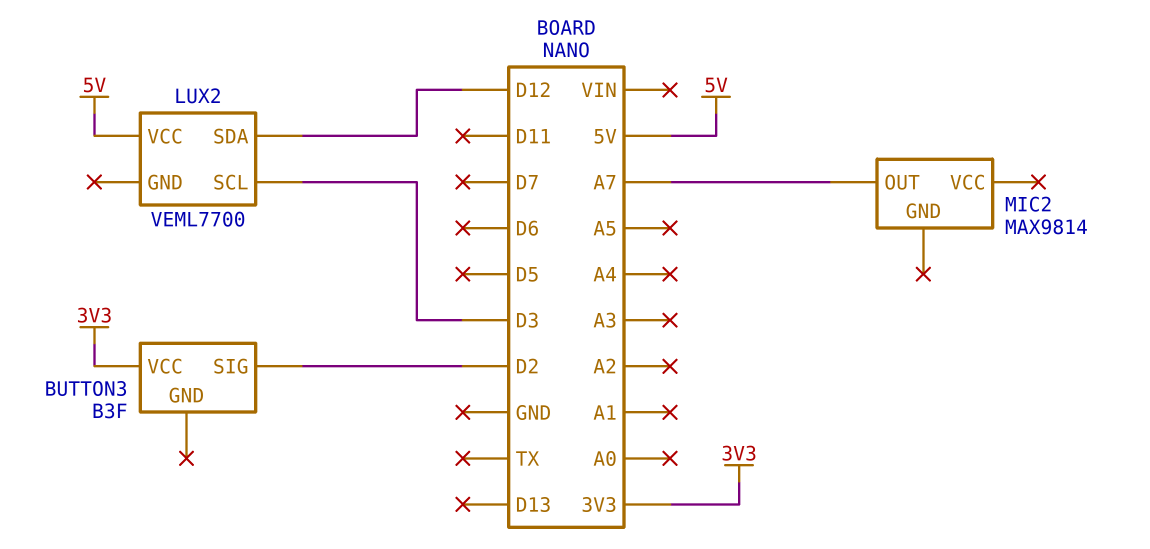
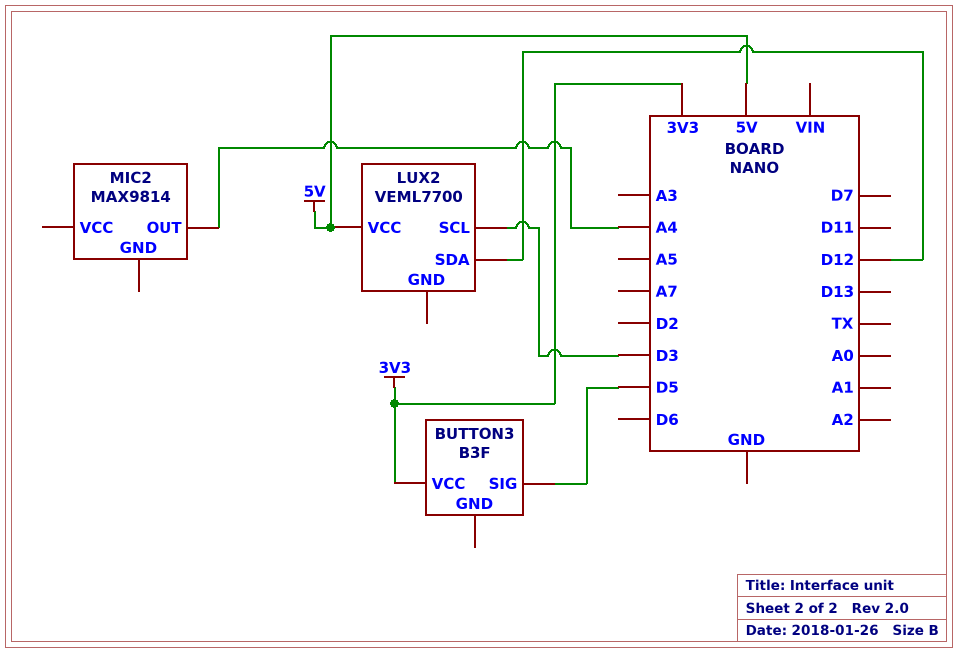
BUTTON3 pin SIG: D2 -> D5
MIC2 pin OUT: A7 -> A4

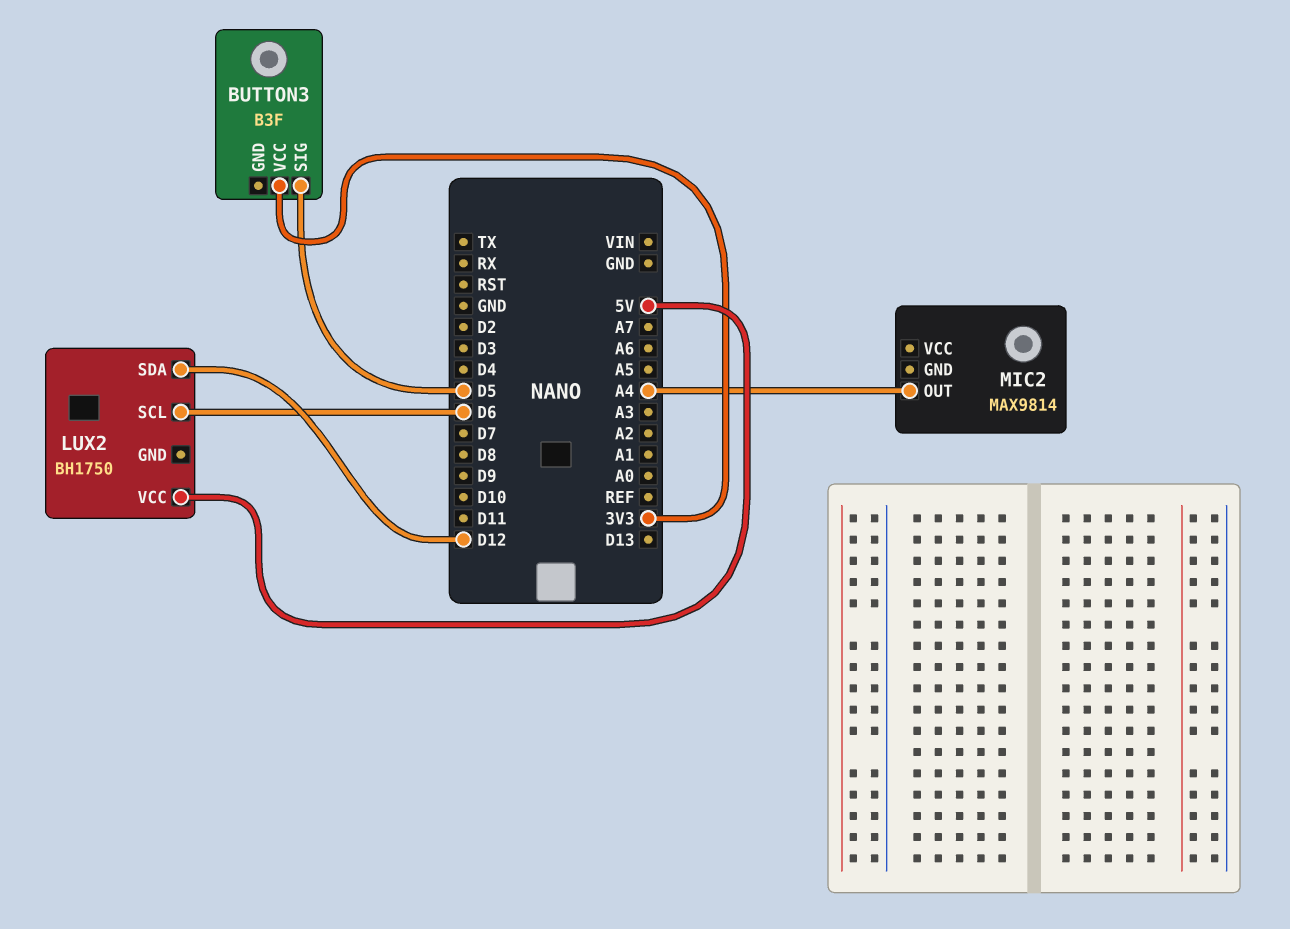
LUX2: VEML7700 -> BH1750
LUX2 pin SCL: D3 -> D6

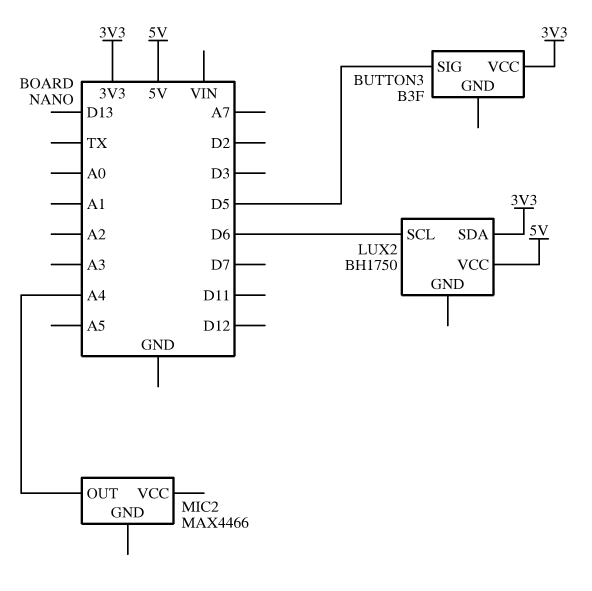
LUX2 pin SDA: D12 -> 3V3
MIC2: MAX9814 -> MAX4466

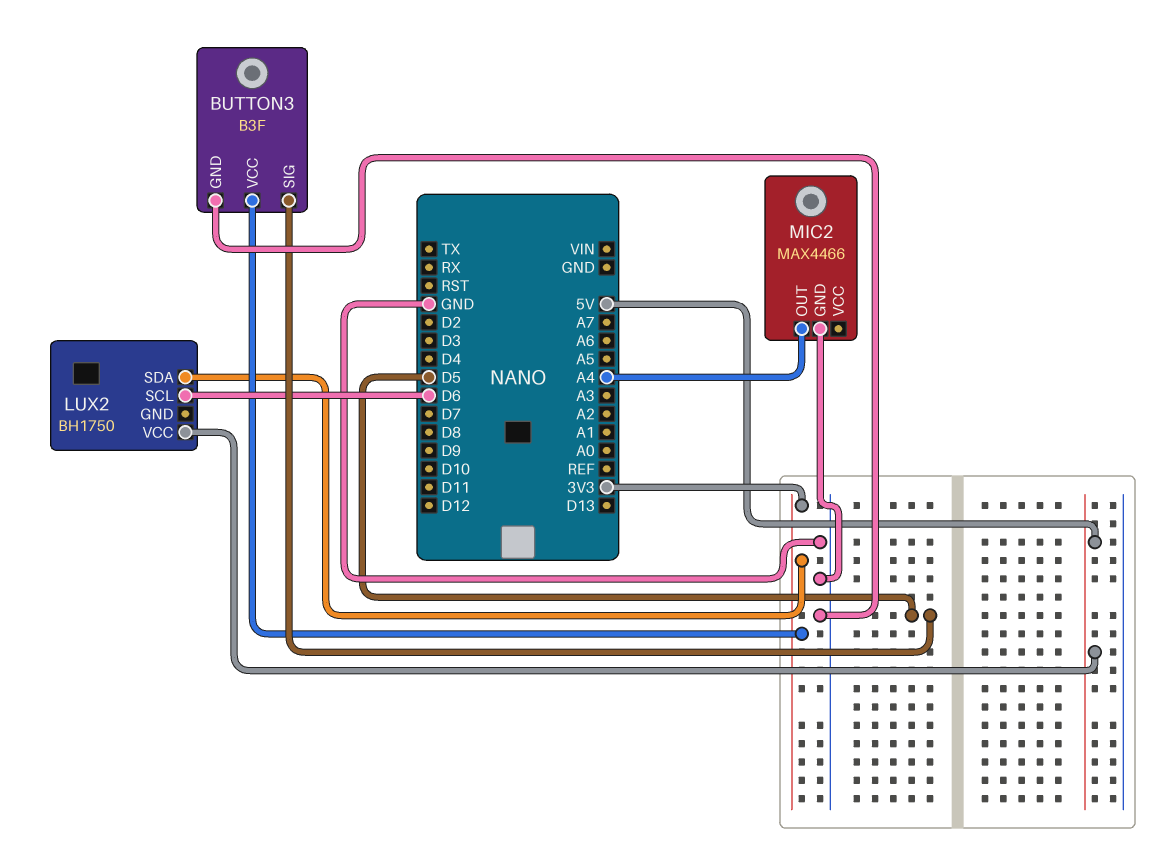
BUTTON3 pin GND: none -> GND
MIC2 pin GND: none -> GND

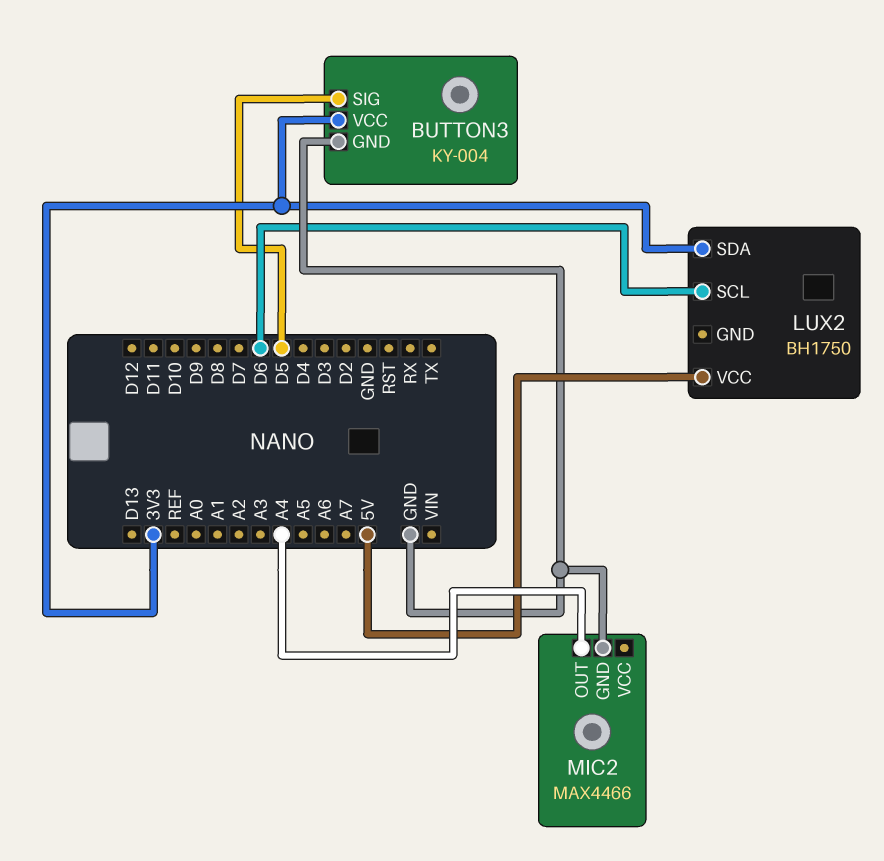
BUTTON3: B3F -> KY-004

